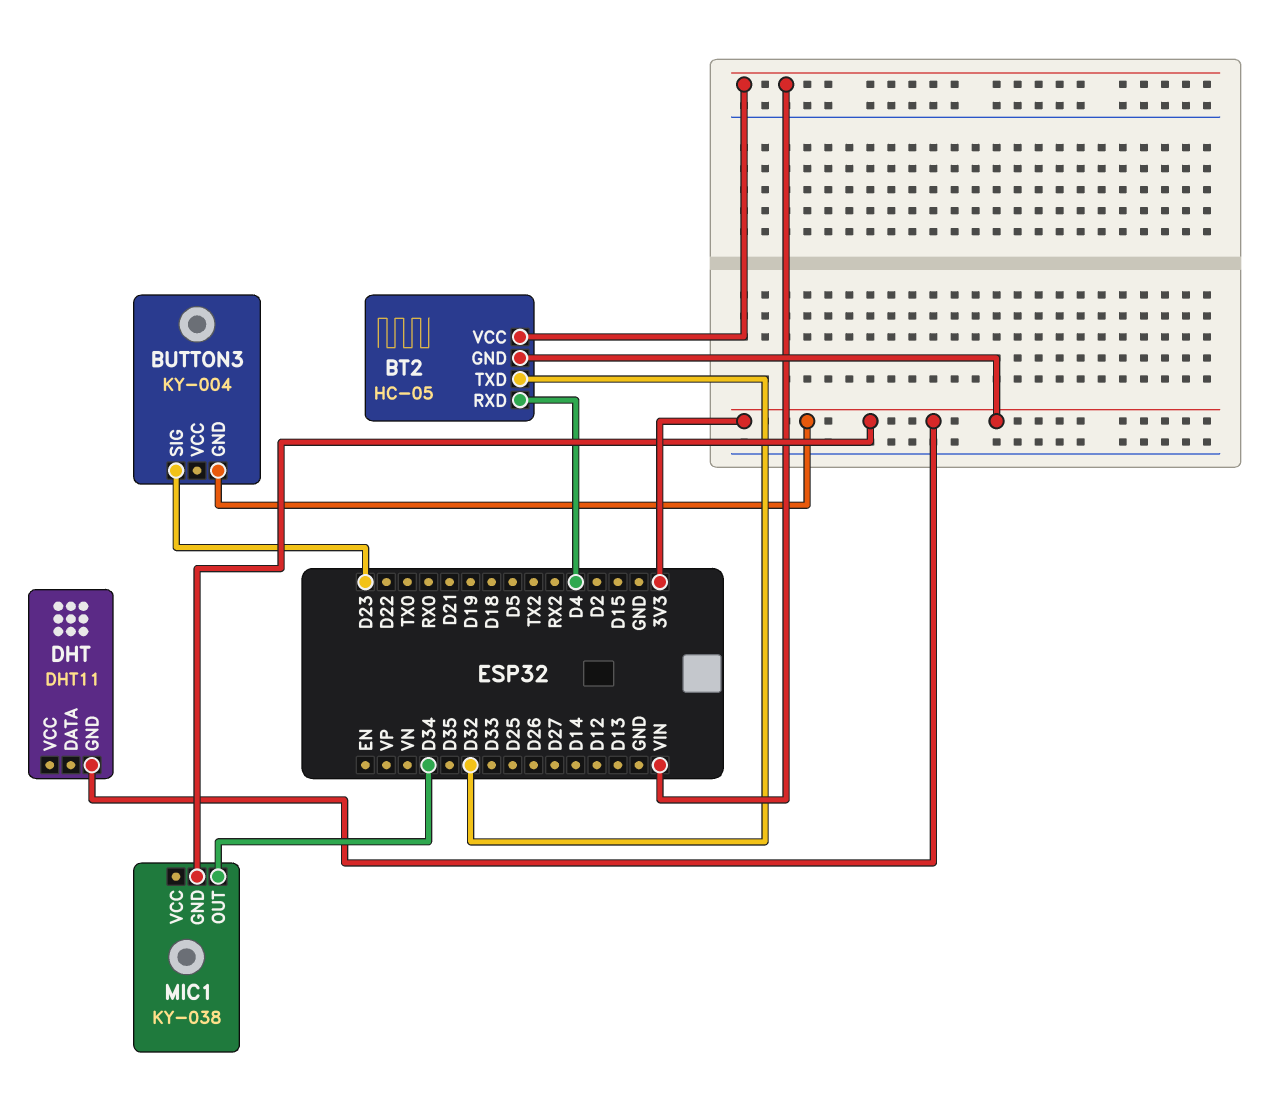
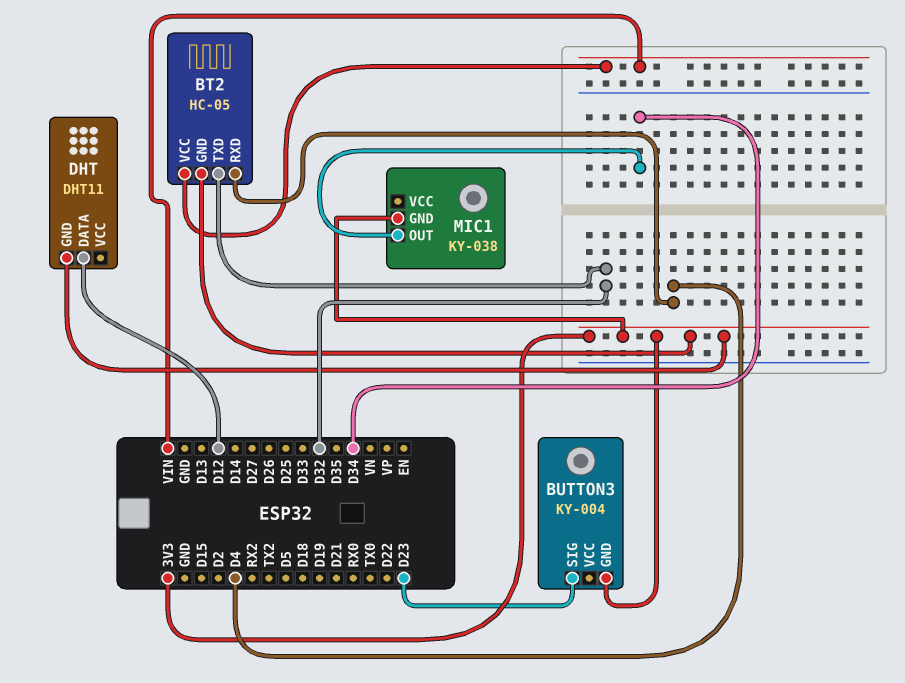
DHT pin DATA: none -> D12

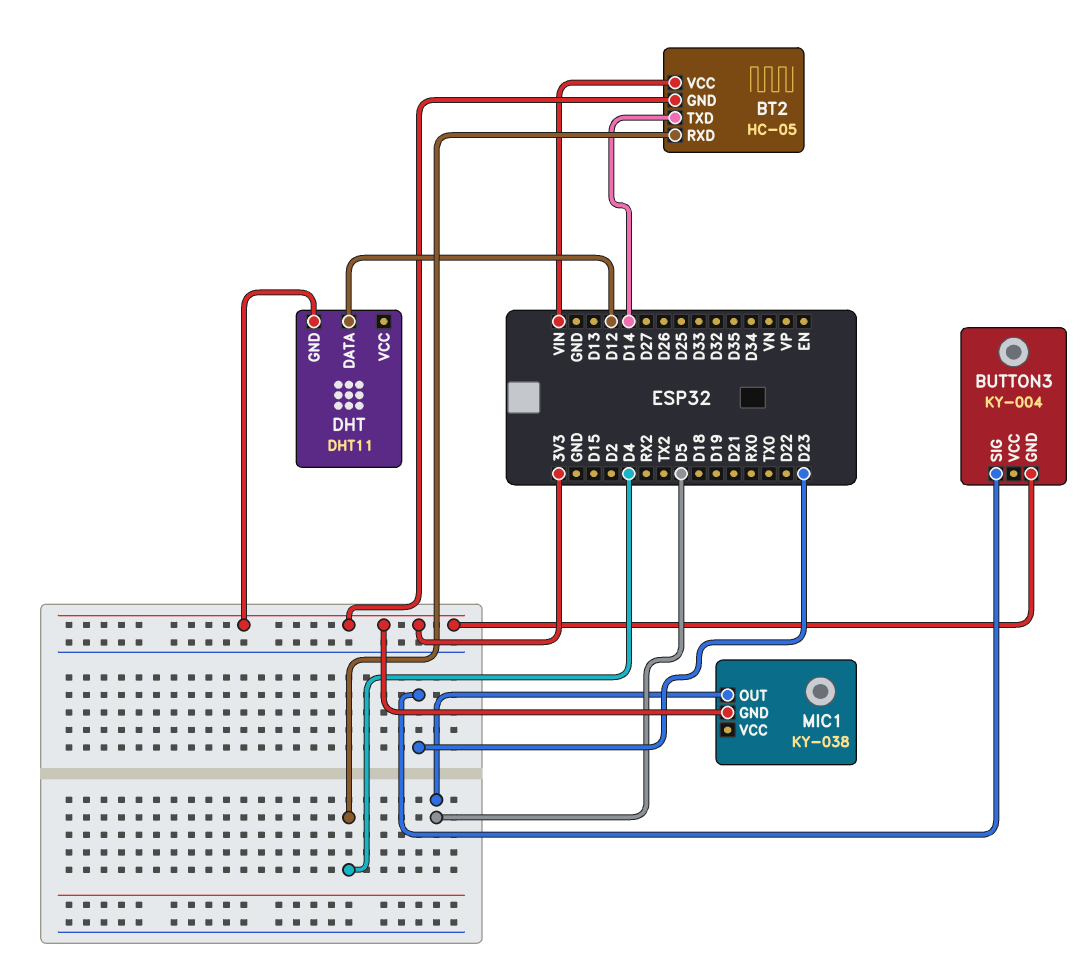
BT2 pin TXD: D32 -> D14
MIC1 pin OUT: D34 -> D5

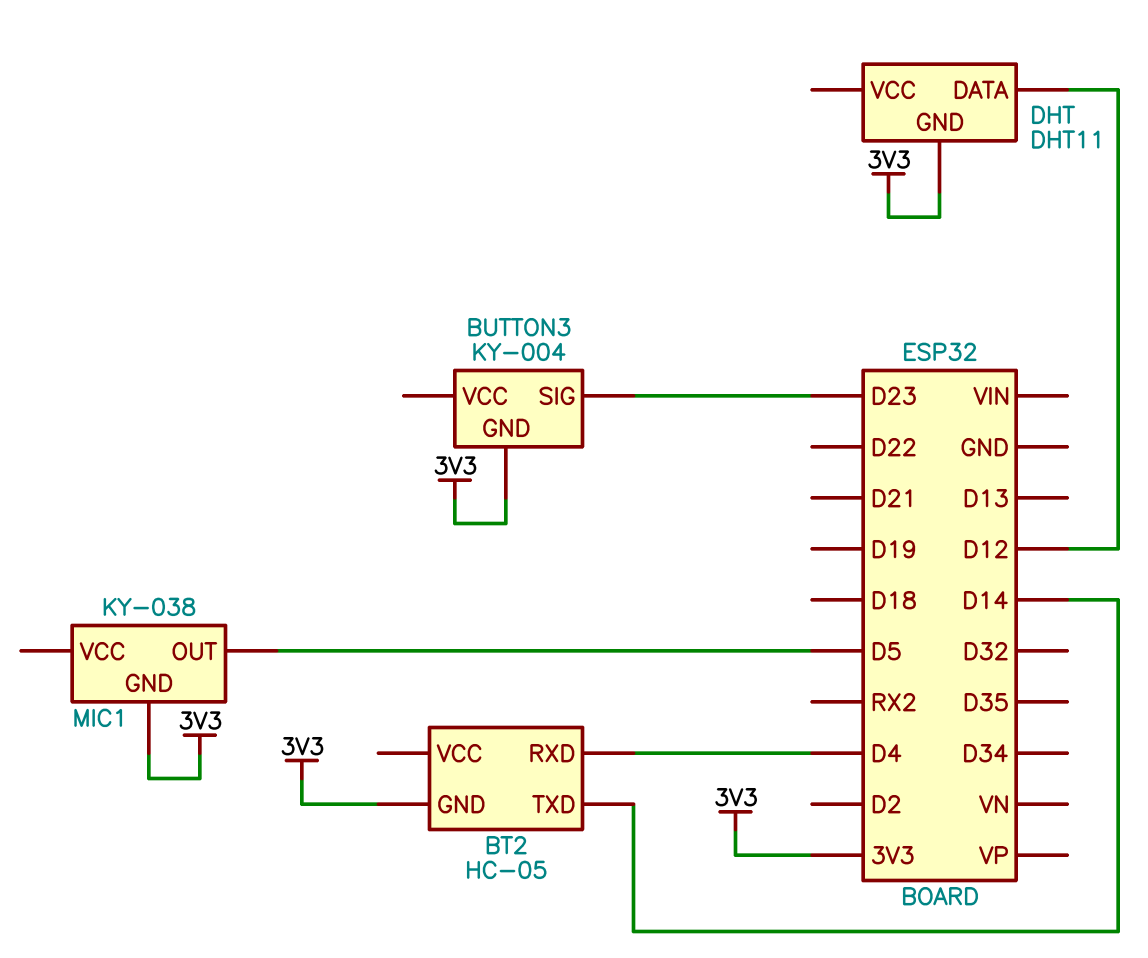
BT2 pin VCC: VIN -> none

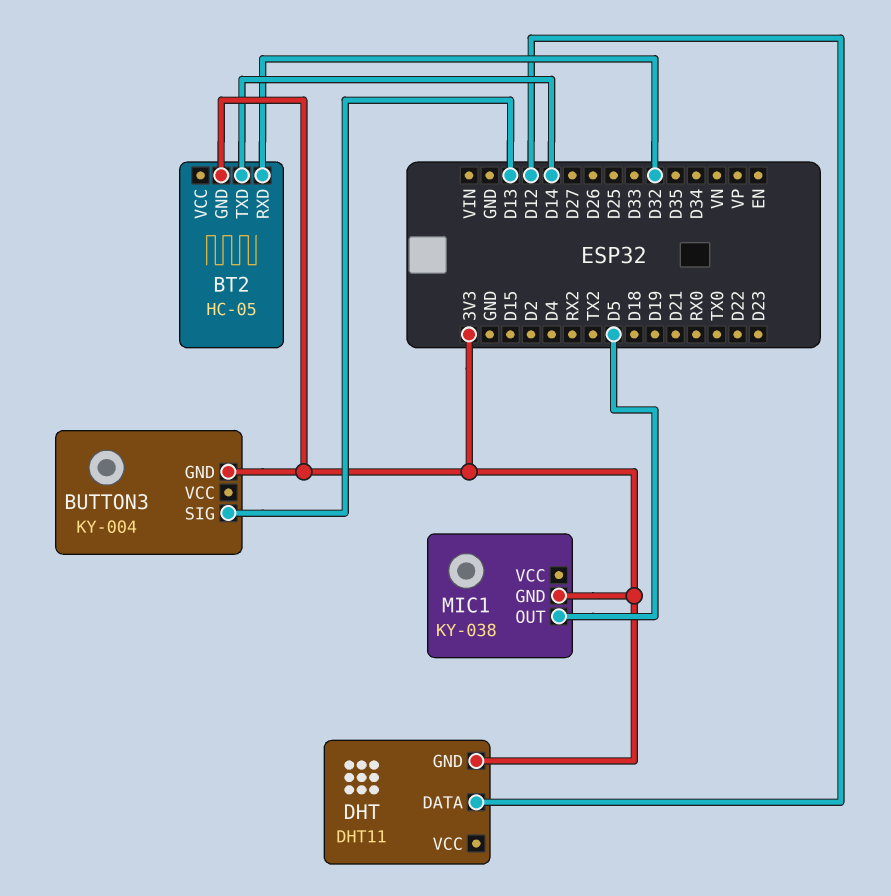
BT2 pin RXD: D4 -> D32
BUTTON3 pin SIG: D23 -> D13

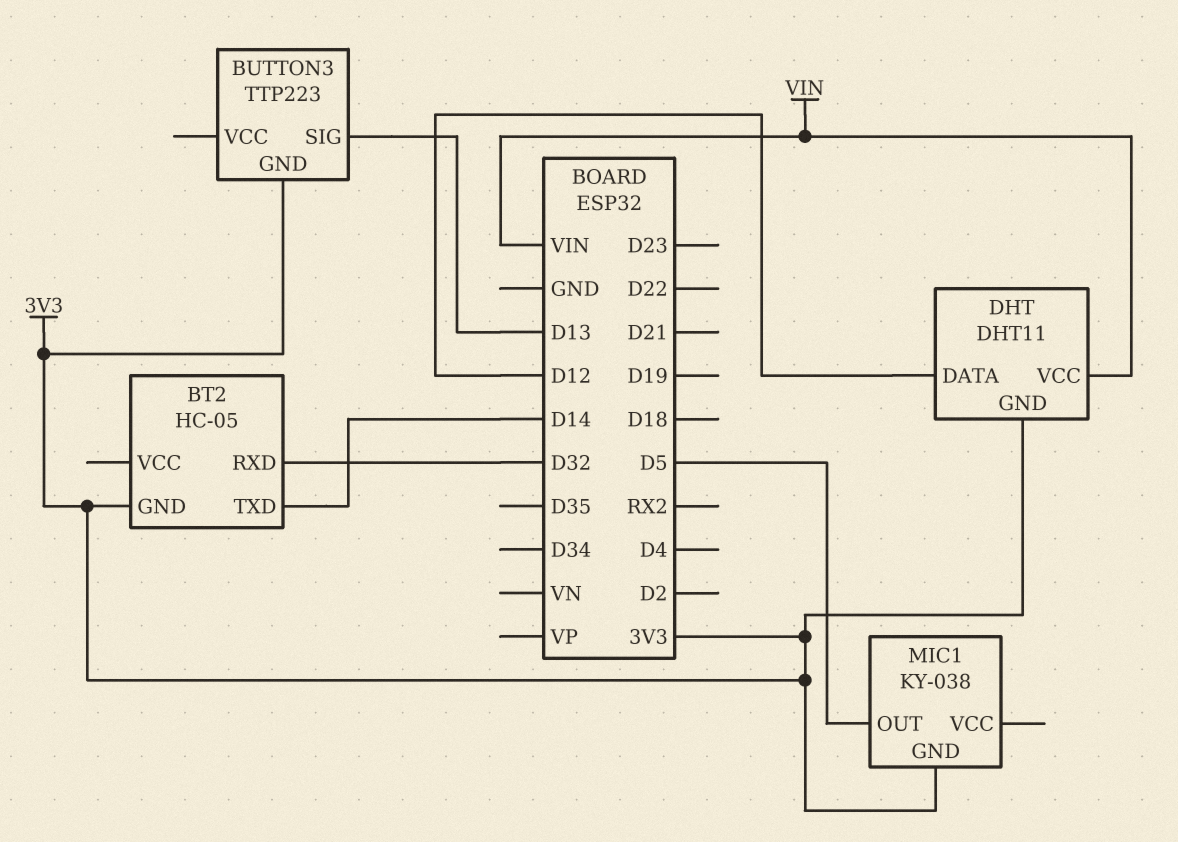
BUTTON3: KY-004 -> TTP223
DHT pin VCC: none -> VIN

